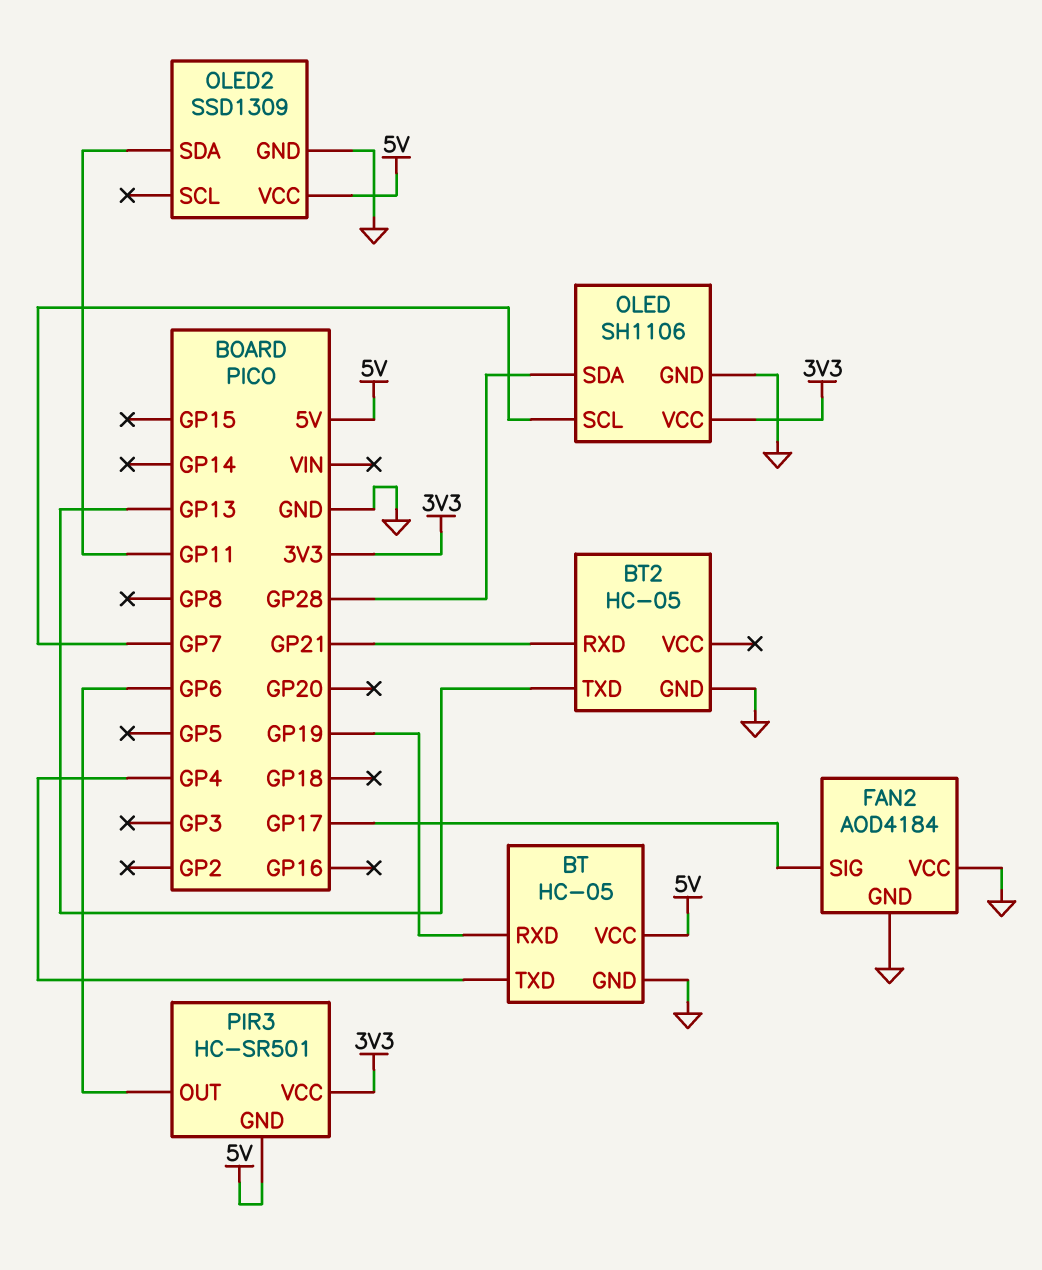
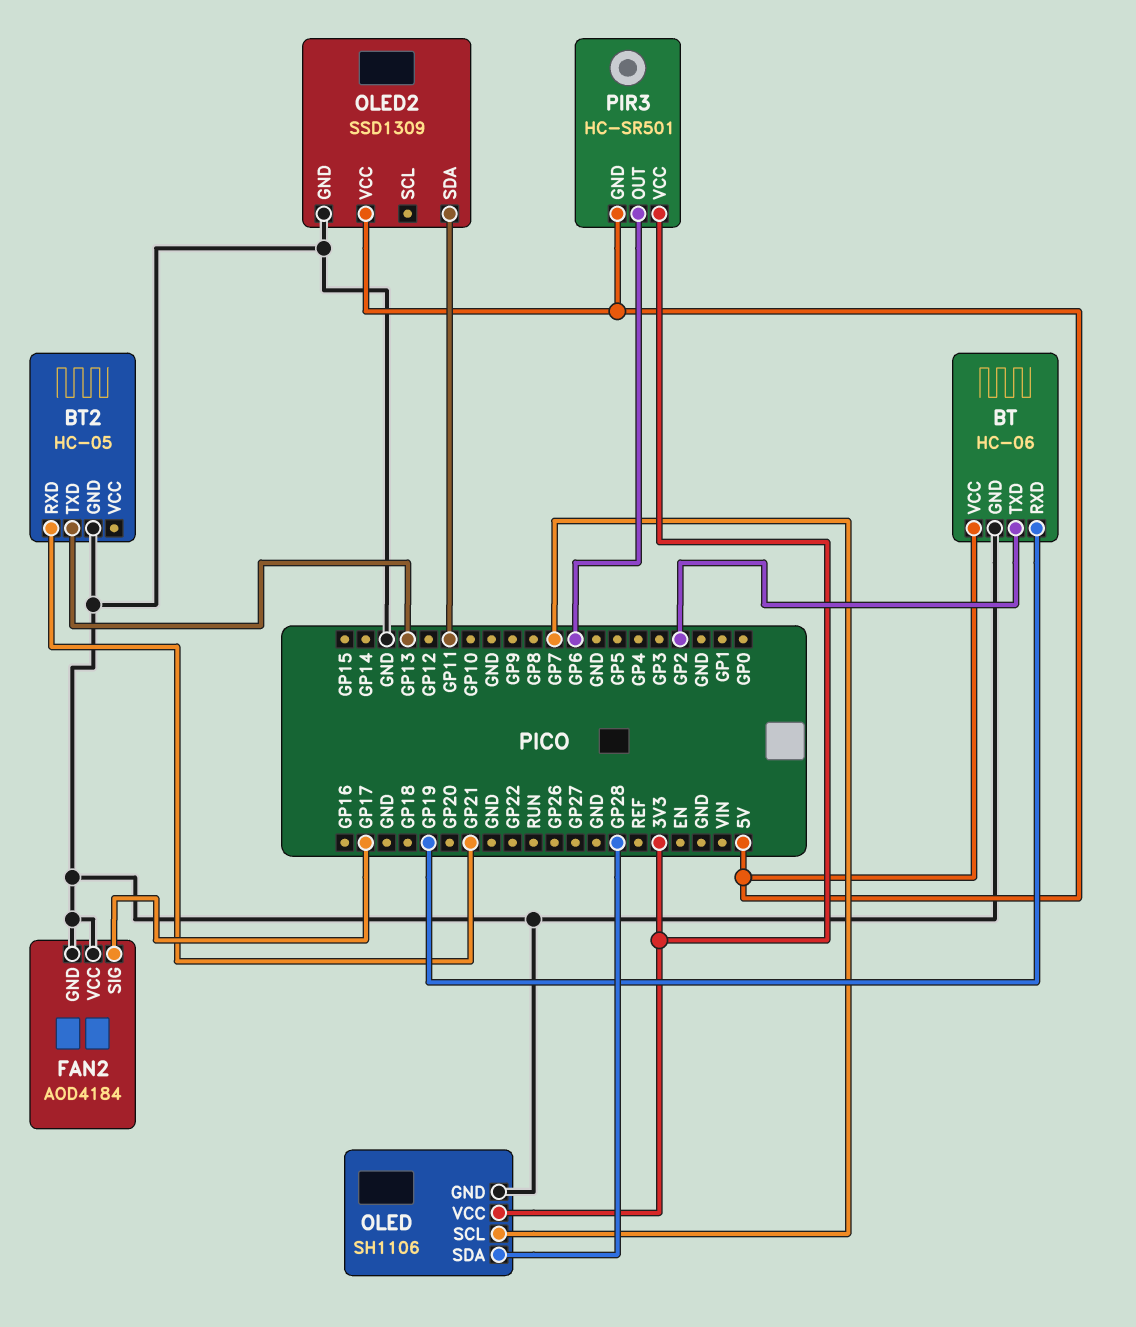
BT: HC-05 -> HC-06
BT pin TXD: GP4 -> GP2

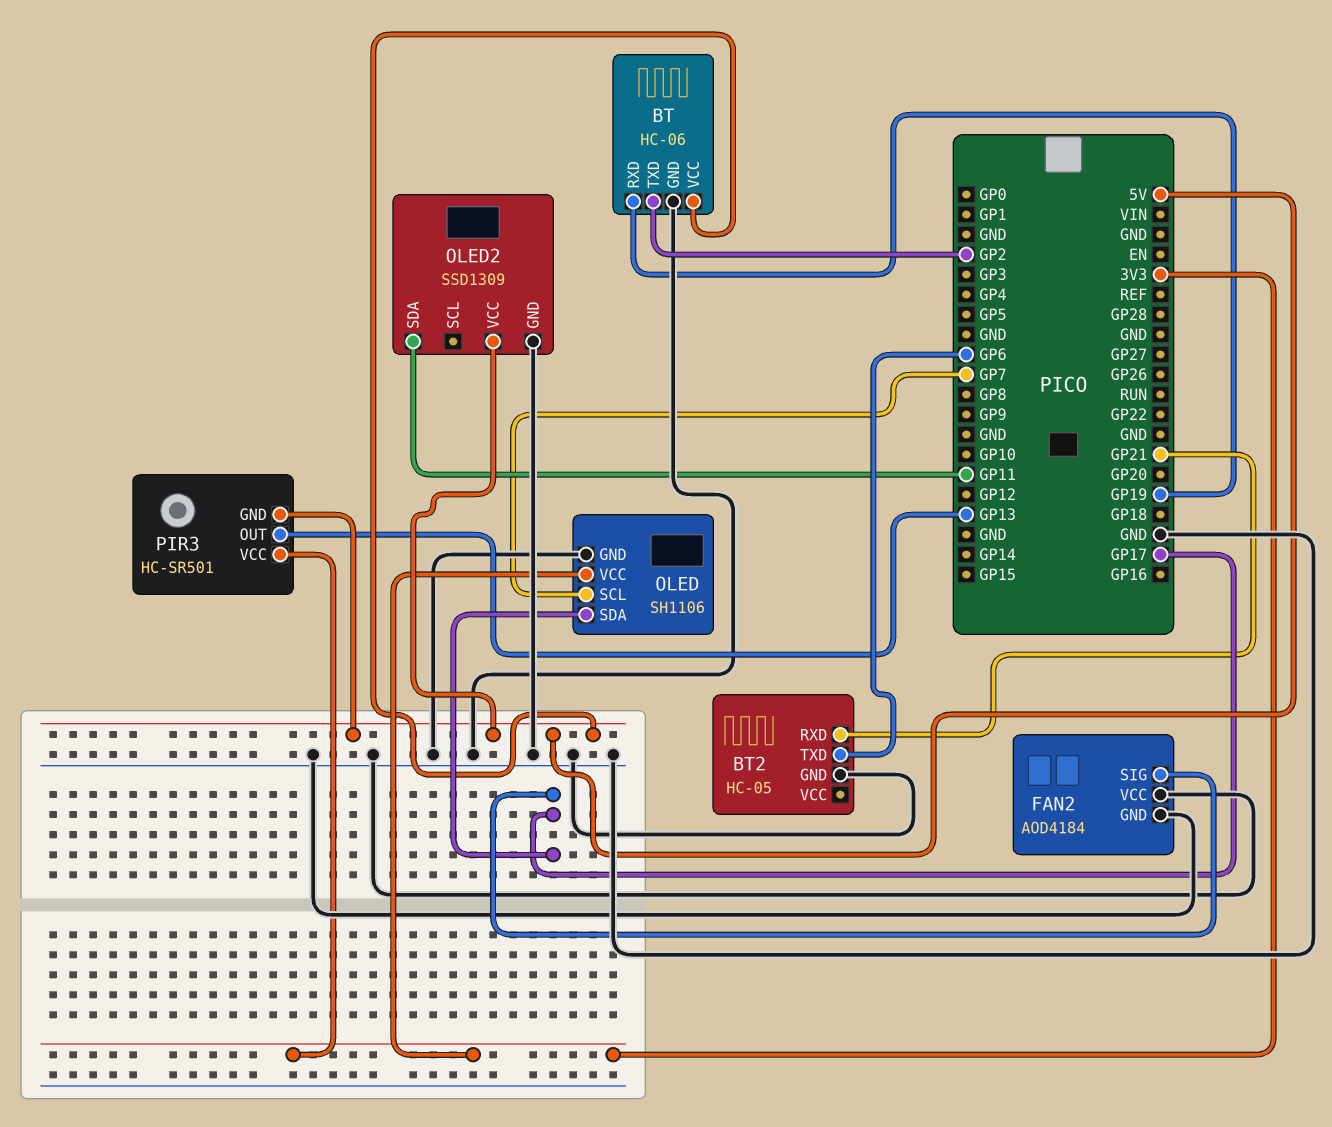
BT2 pin TXD: GP13 -> GP6
OLED pin SDA: GP28 -> GP17
PIR3 pin OUT: GP6 -> GP13

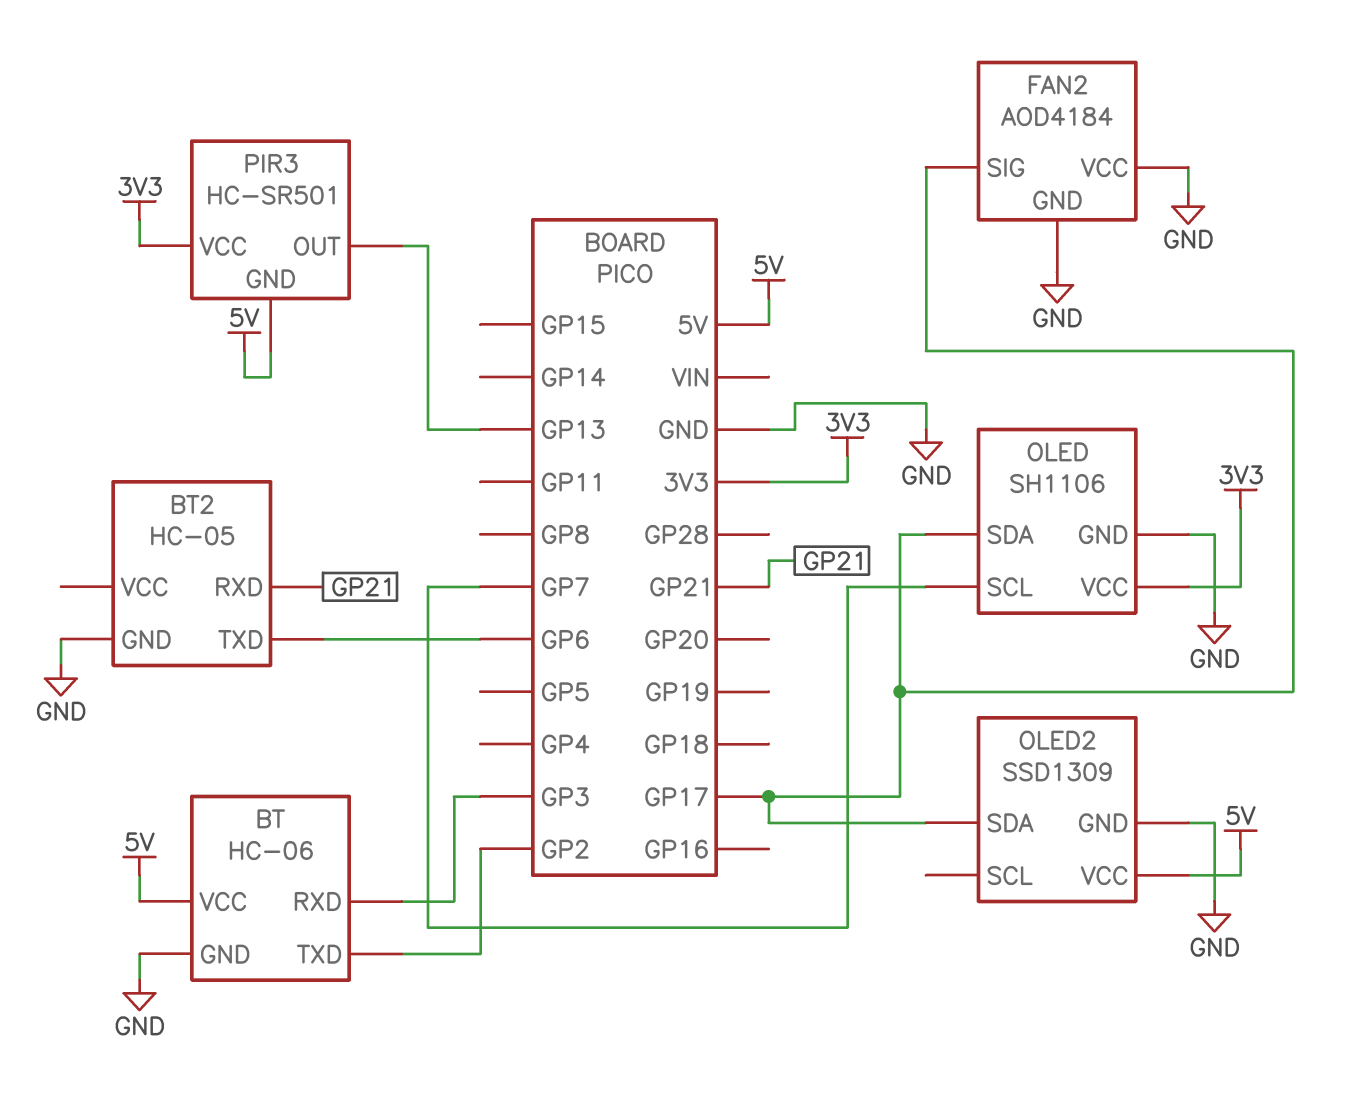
BT pin RXD: GP19 -> GP3
OLED2 pin SDA: GP11 -> GP17

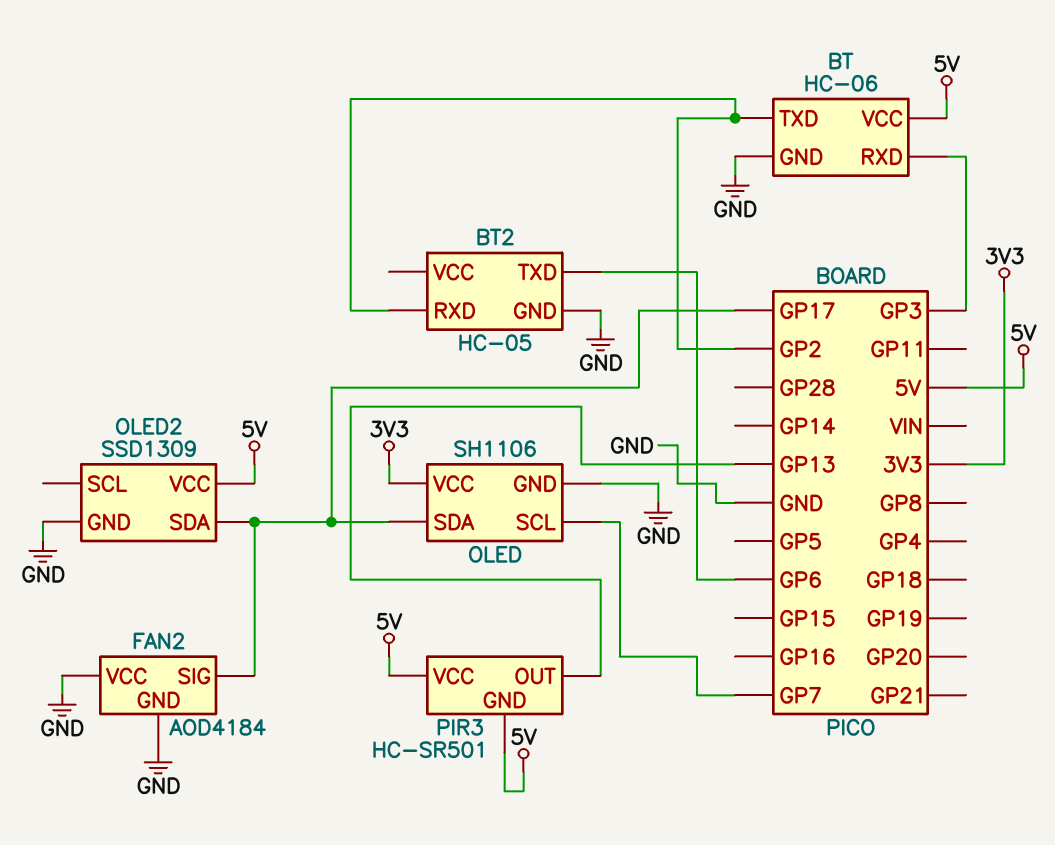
BT2 pin RXD: GP21 -> GP2
PIR3 pin VCC: 3V3 -> 5V

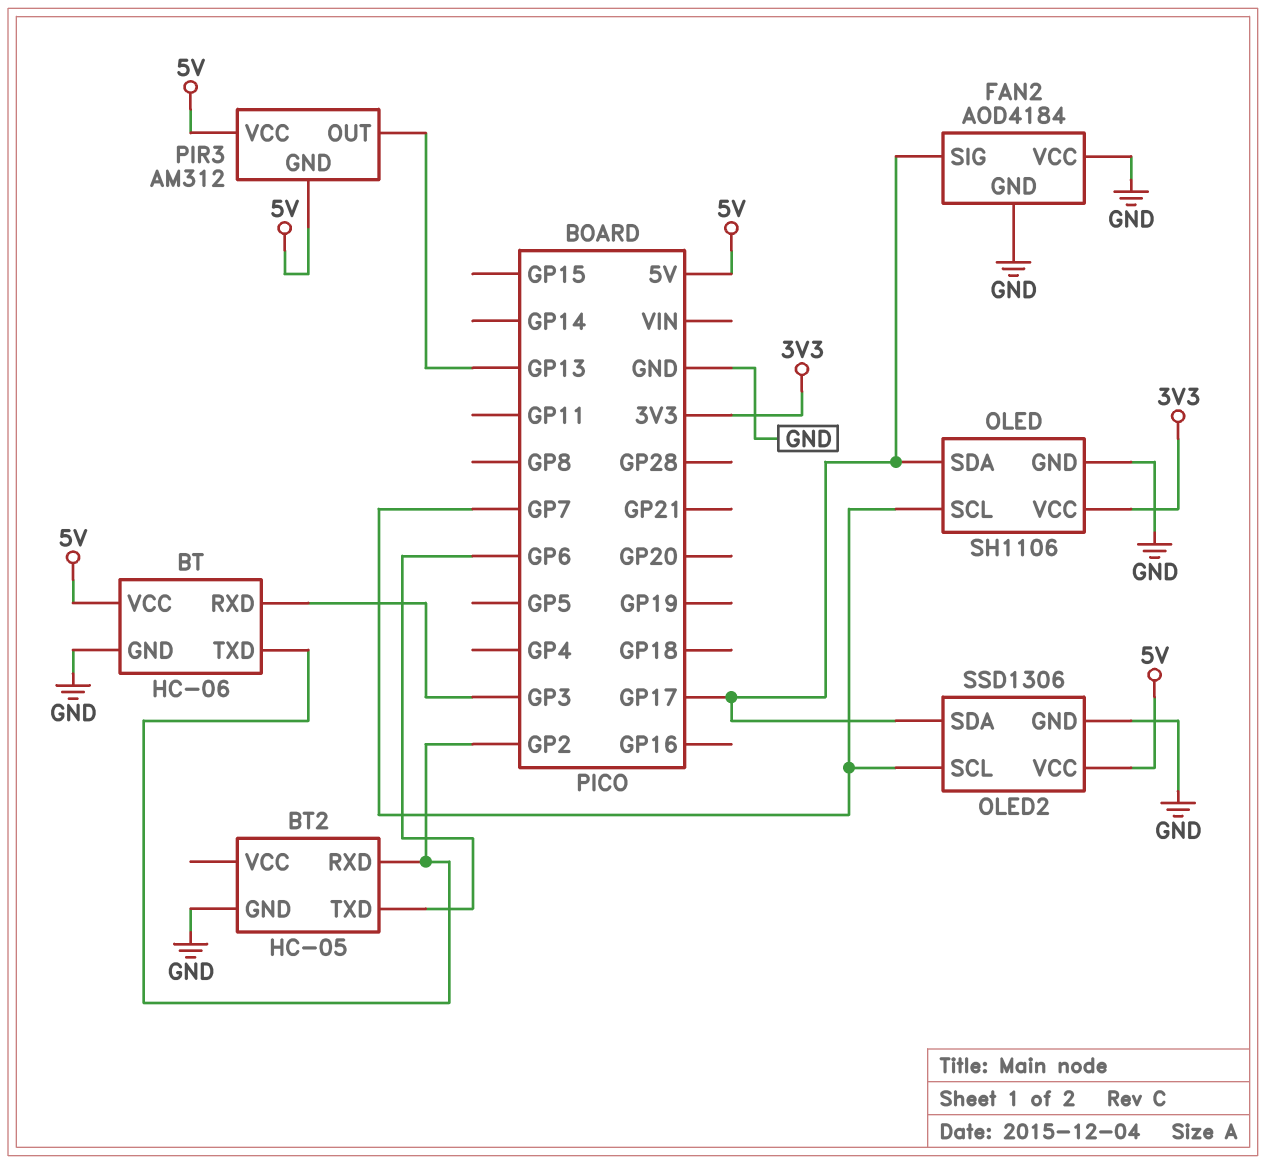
OLED2: SSD1309 -> SSD1306
OLED2 pin SCL: none -> GP7
PIR3: HC-SR501 -> AM312

